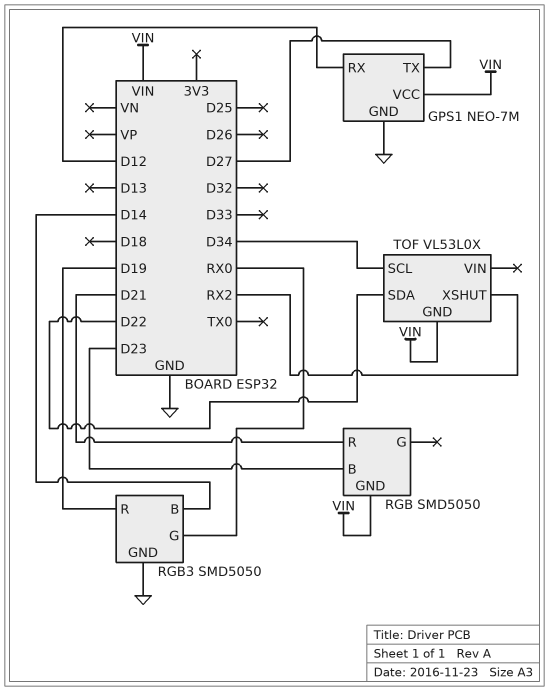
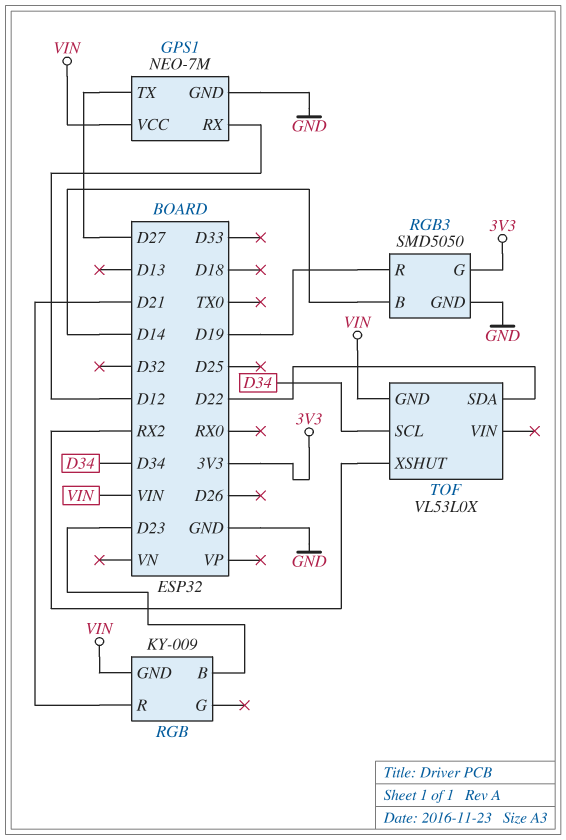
RGB: SMD5050 -> KY-009
RGB3 pin G: RX0 -> 3V3

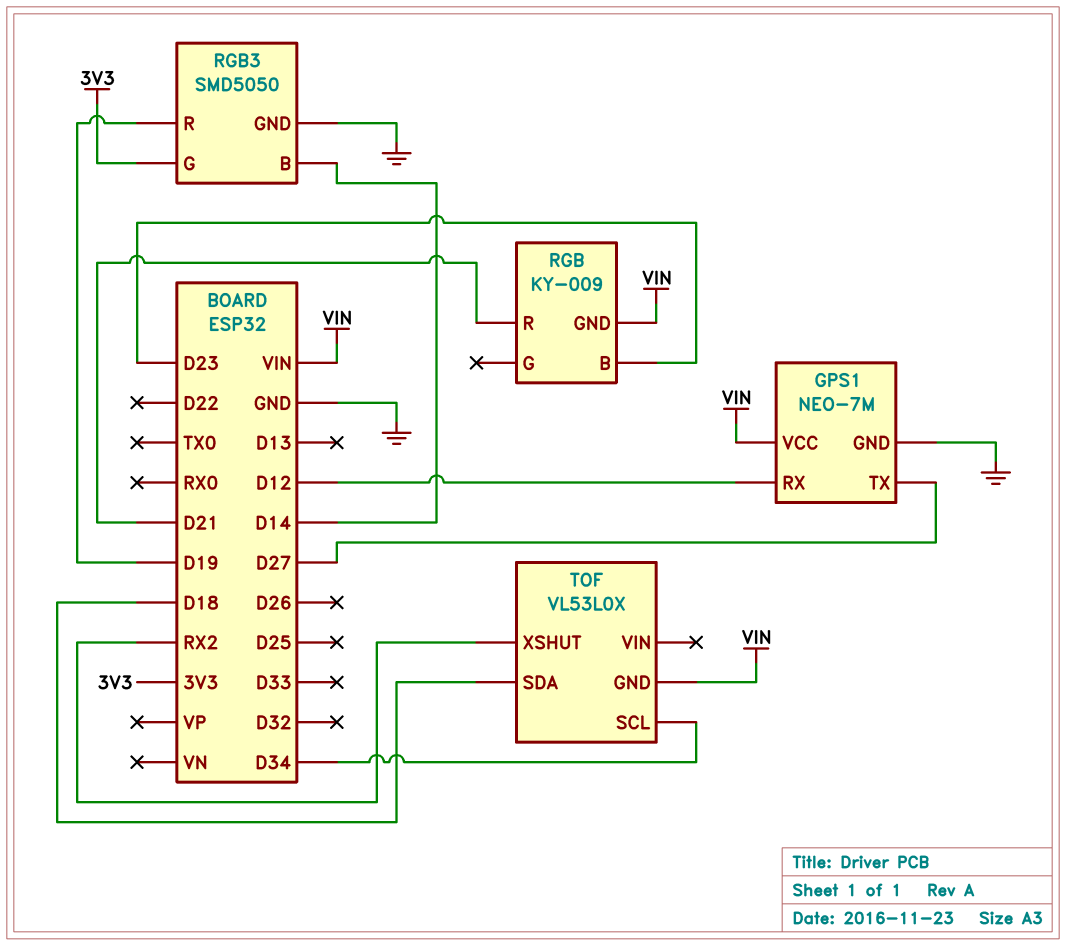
TOF pin SDA: D22 -> D18

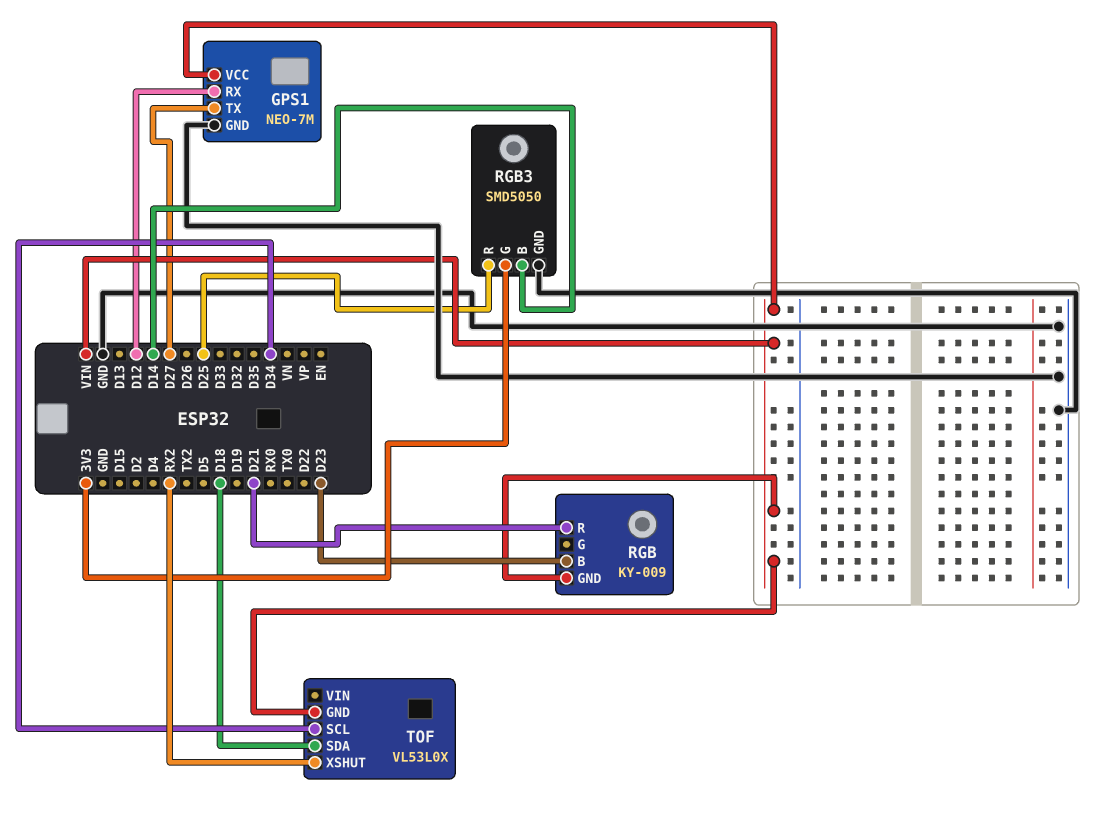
RGB3 pin R: D19 -> D25

